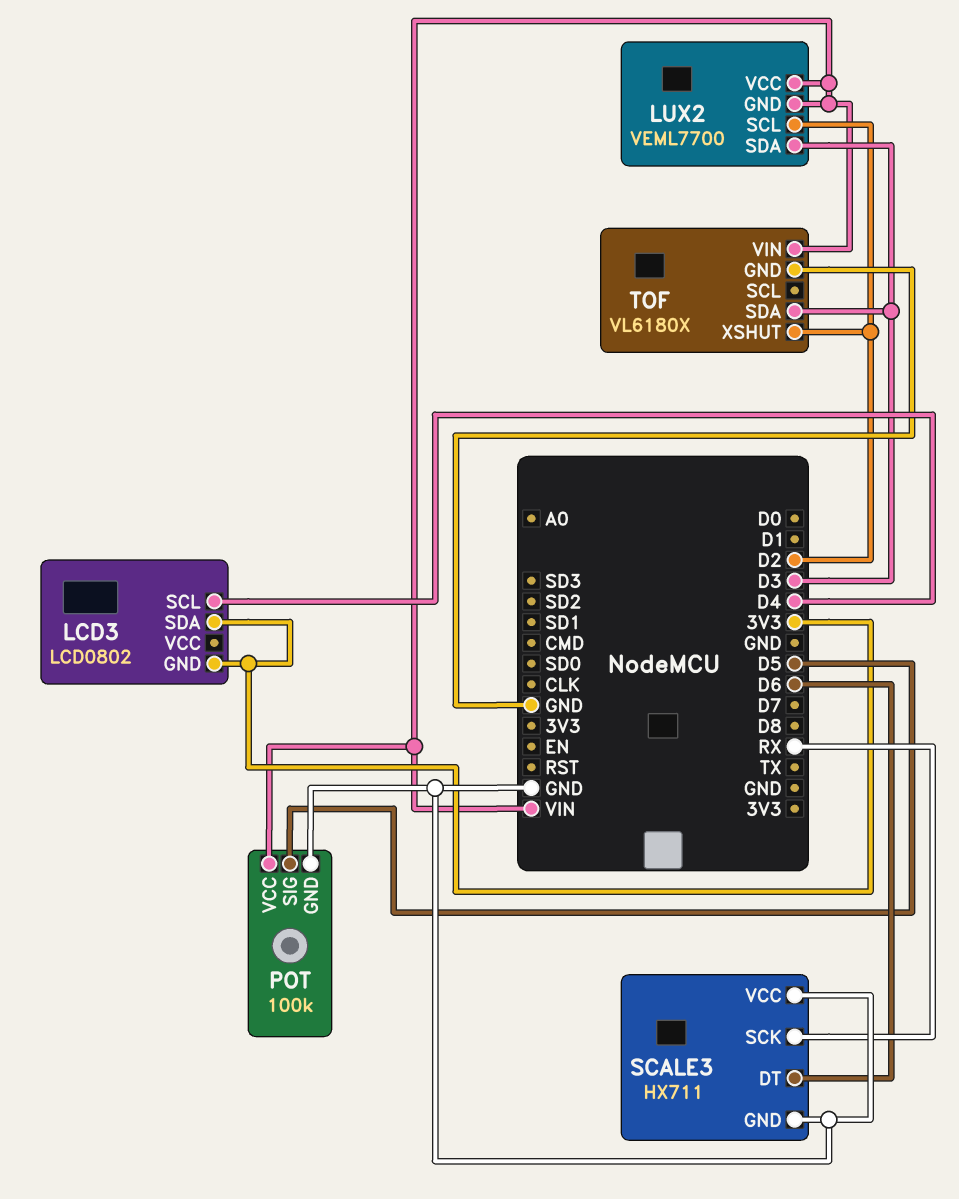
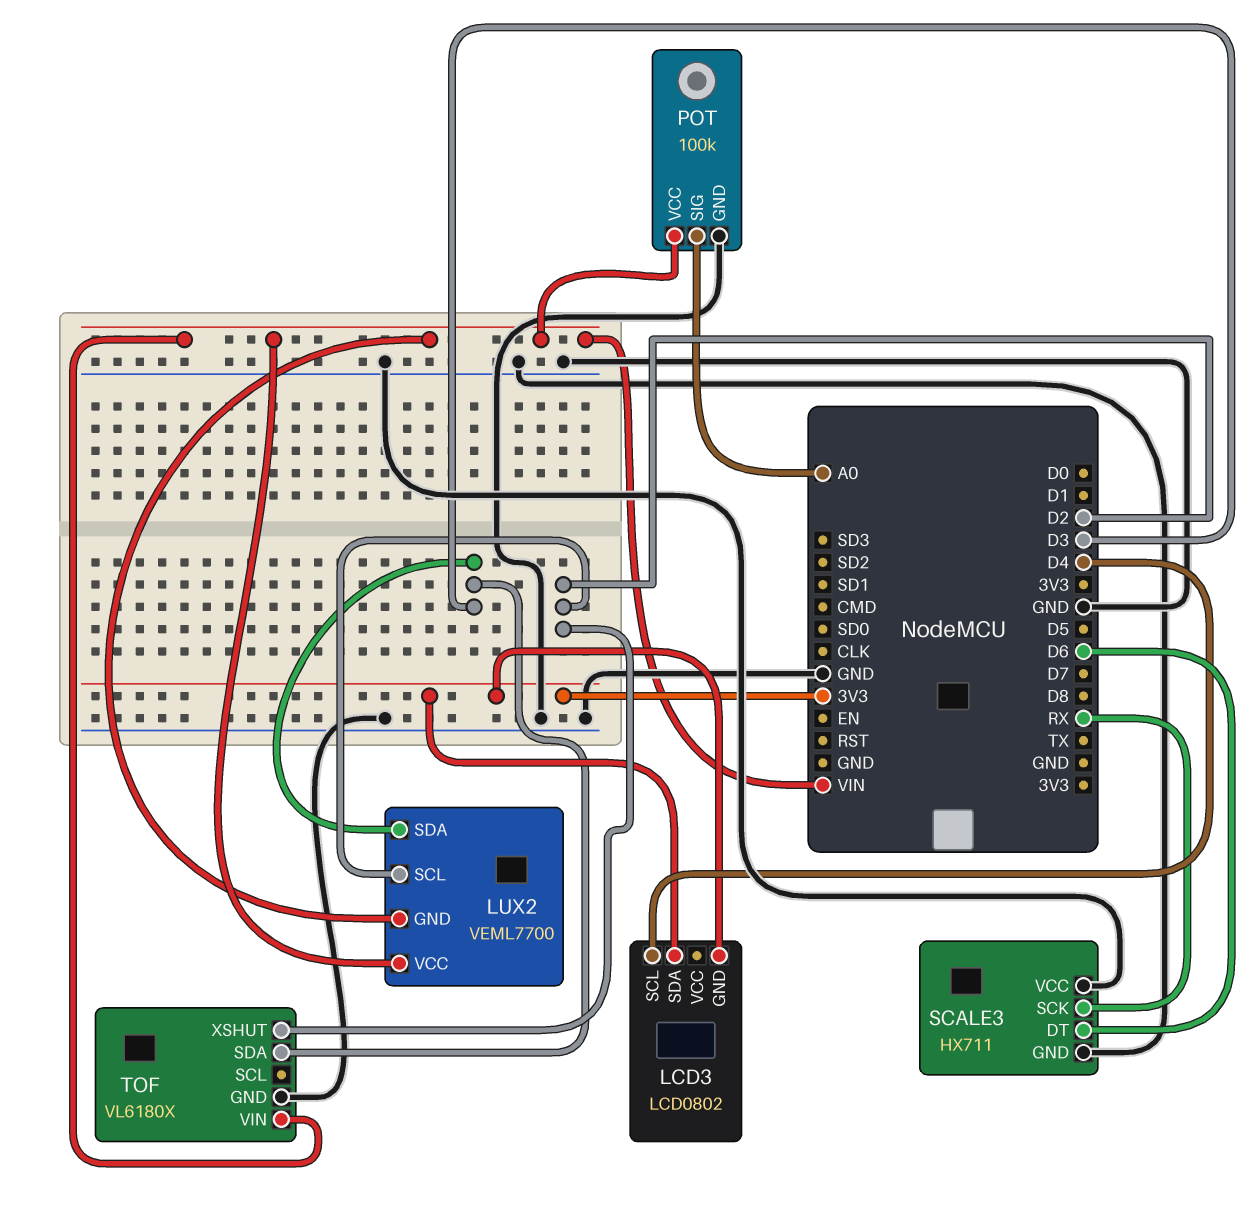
POT pin SIG: D5 -> A0

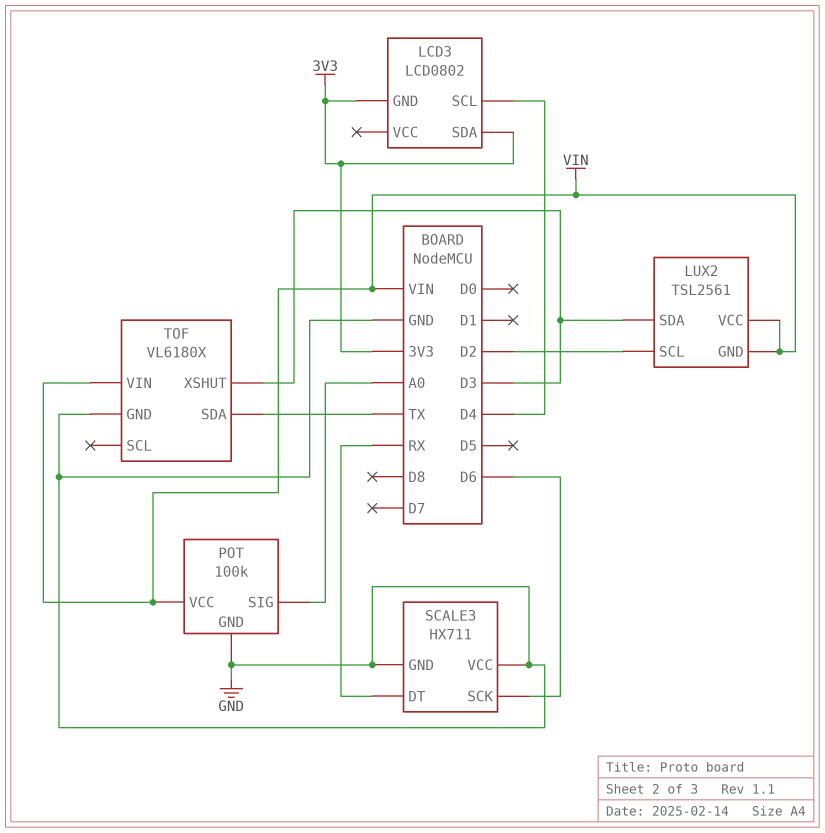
LUX2: VEML7700 -> TSL2561
SCALE3 pin DT: D6 -> RX
SCALE3 pin SCK: RX -> D6
TOF pin SDA: D3 -> TX
TOF pin XSHUT: D2 -> D3

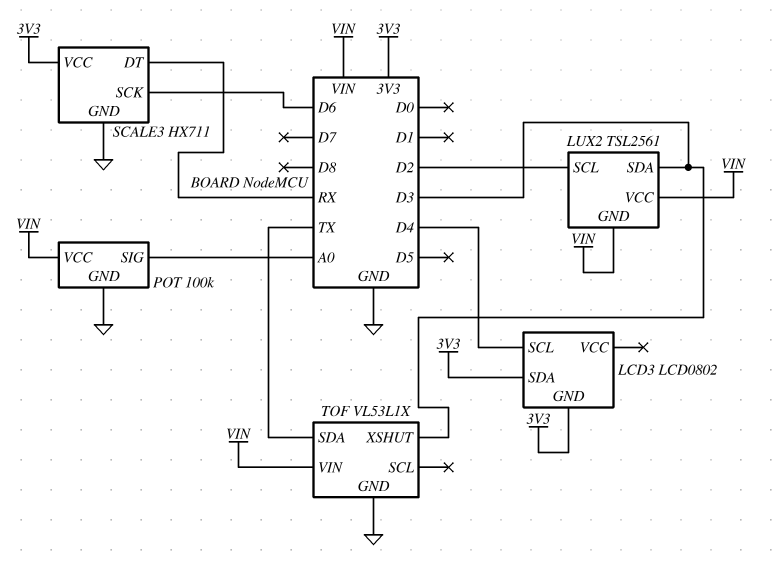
SCALE3 pin VCC: GND -> 3V3
TOF: VL6180X -> VL53L1X

